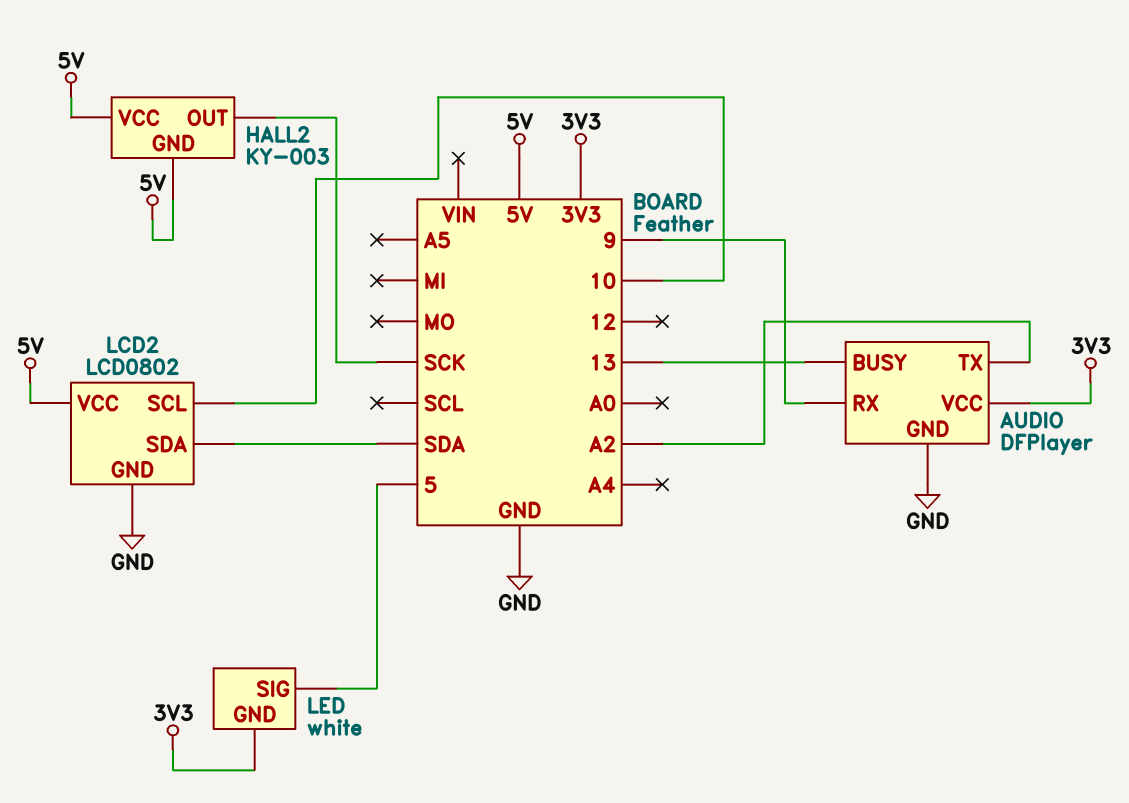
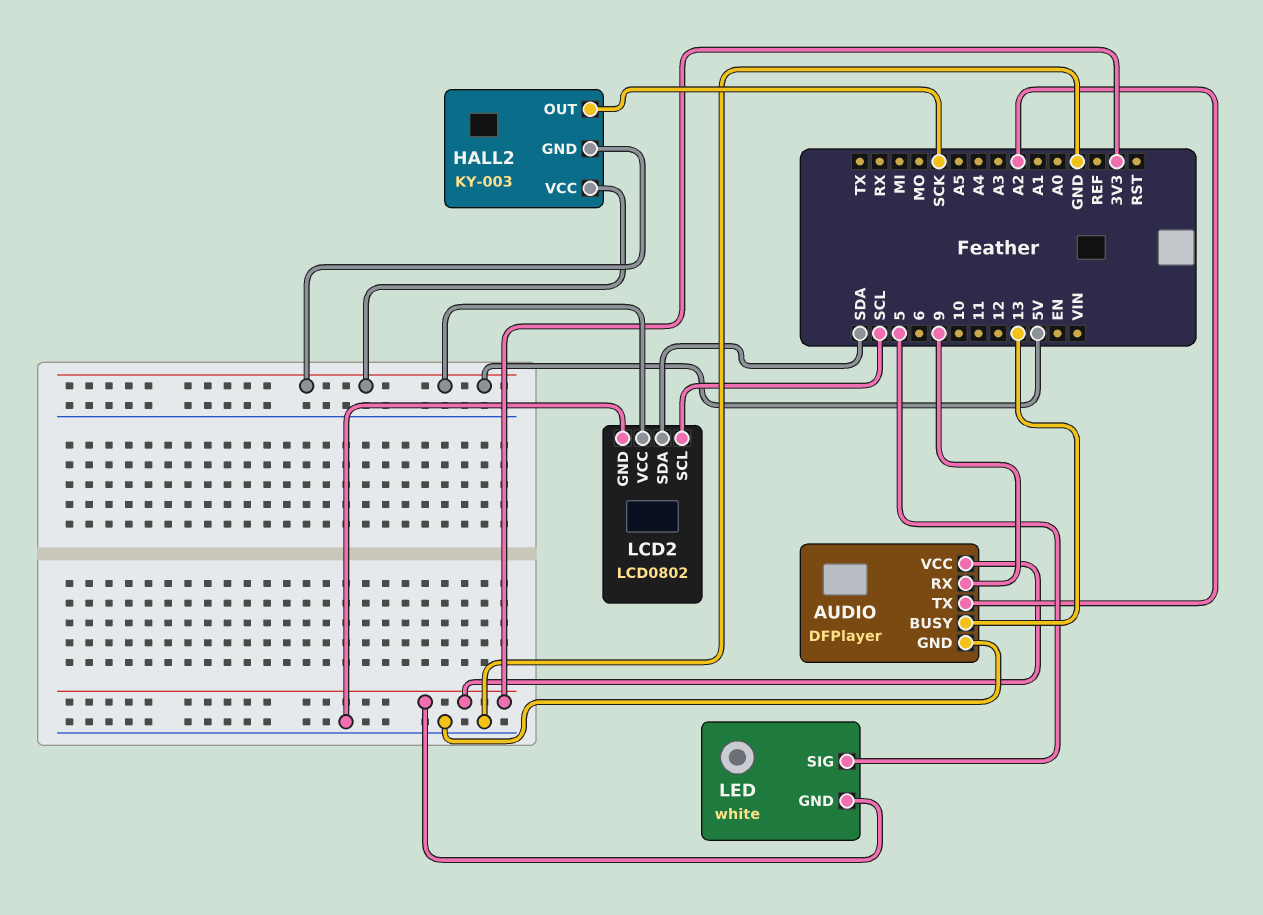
LCD2 pin SCL: 10 -> SCL

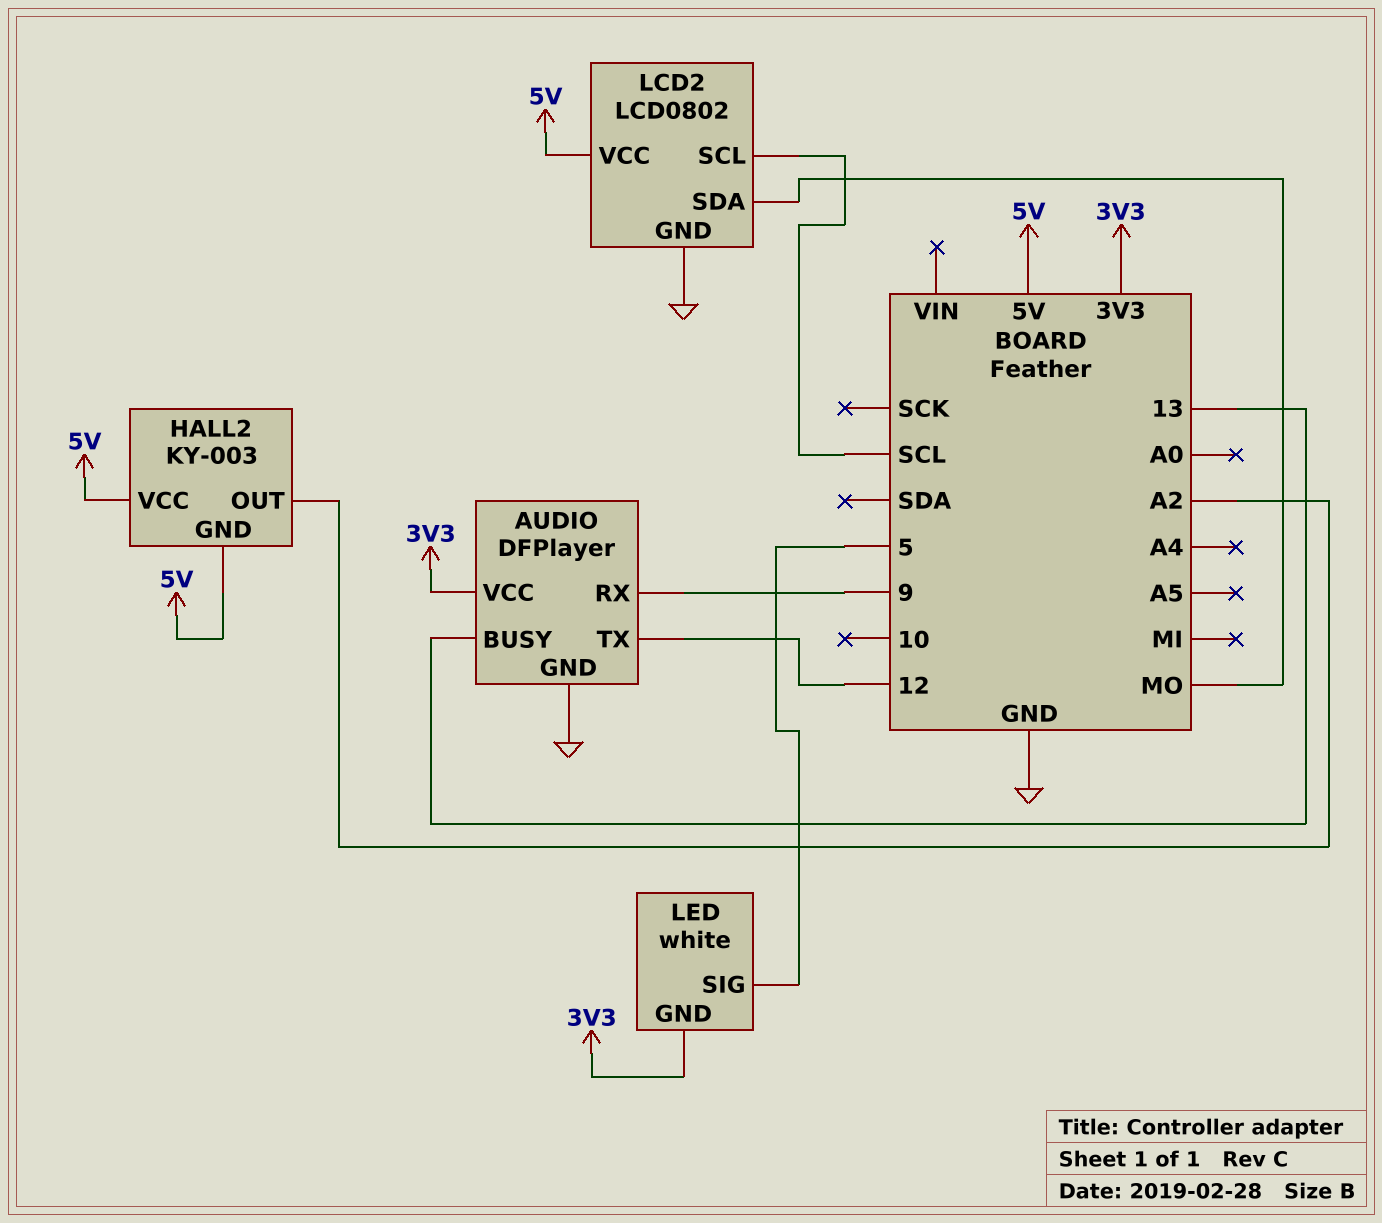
AUDIO pin TX: A2 -> 12
HALL2 pin OUT: SCK -> A2
LCD2 pin SDA: SDA -> MO

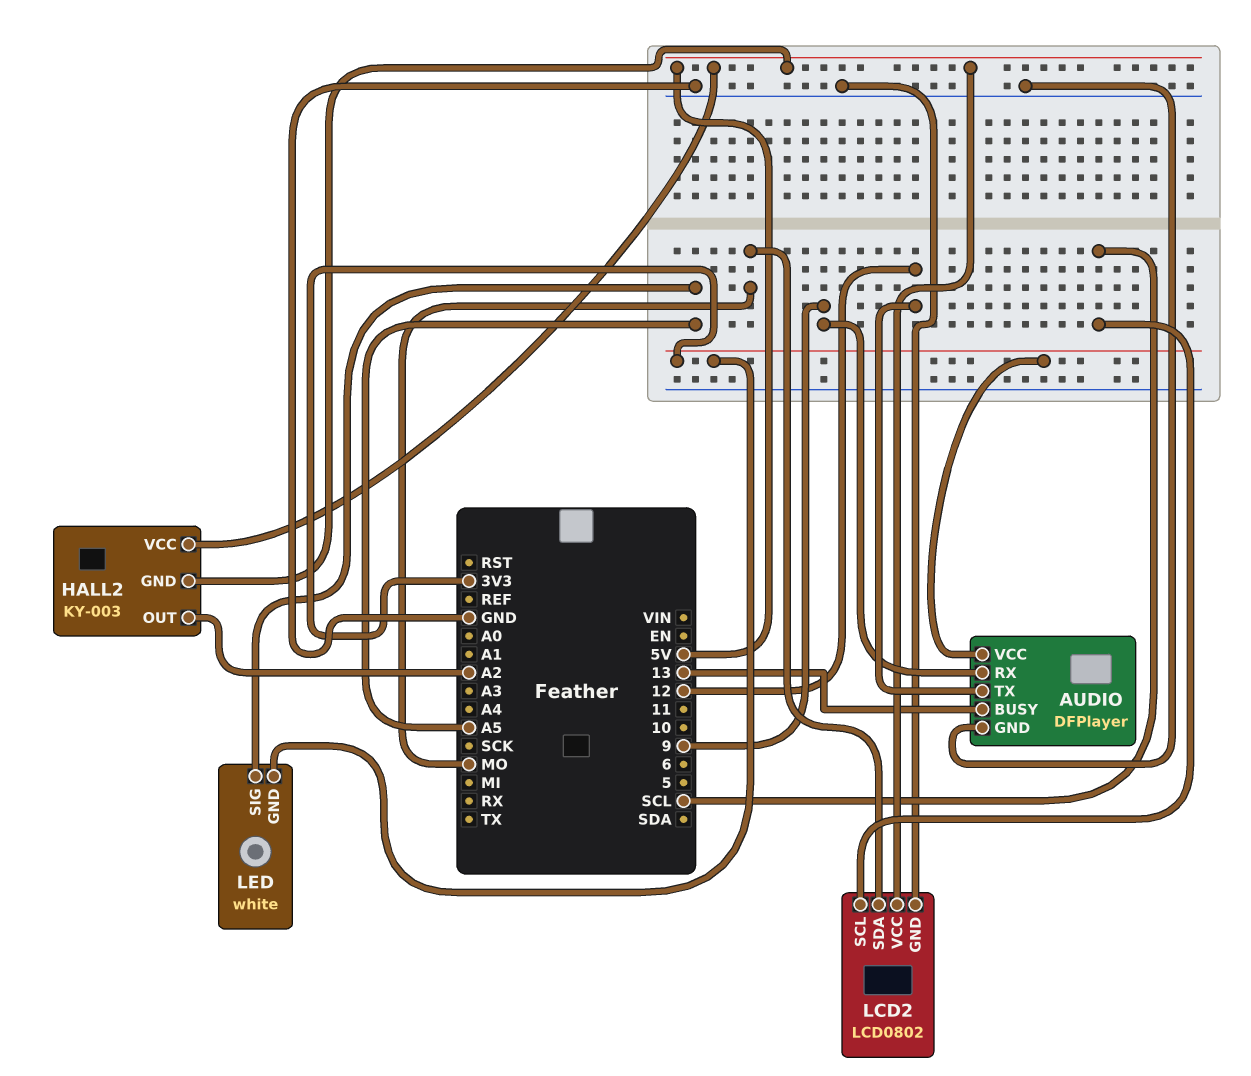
LED pin SIG: 5 -> A5

